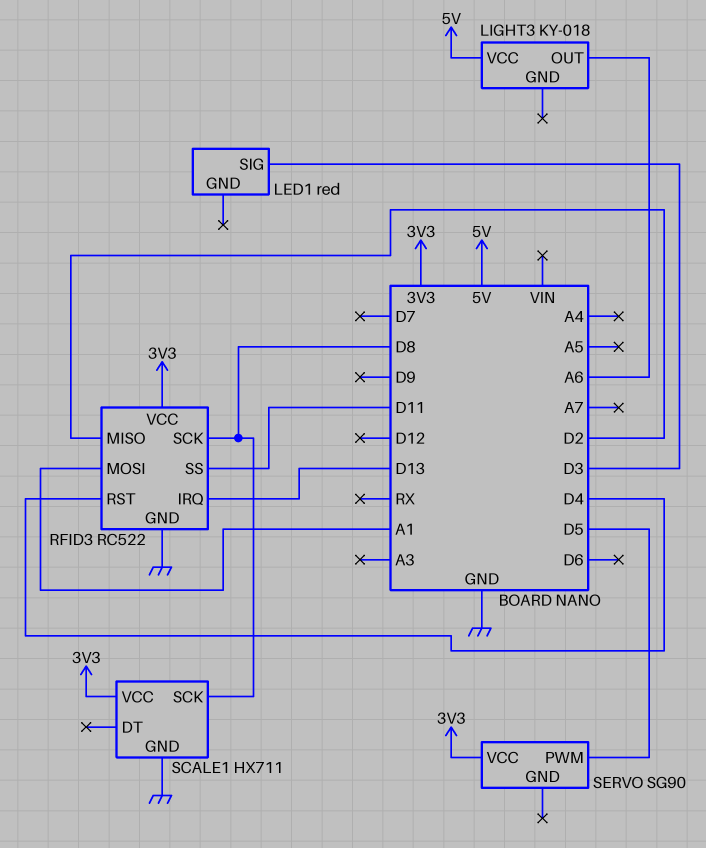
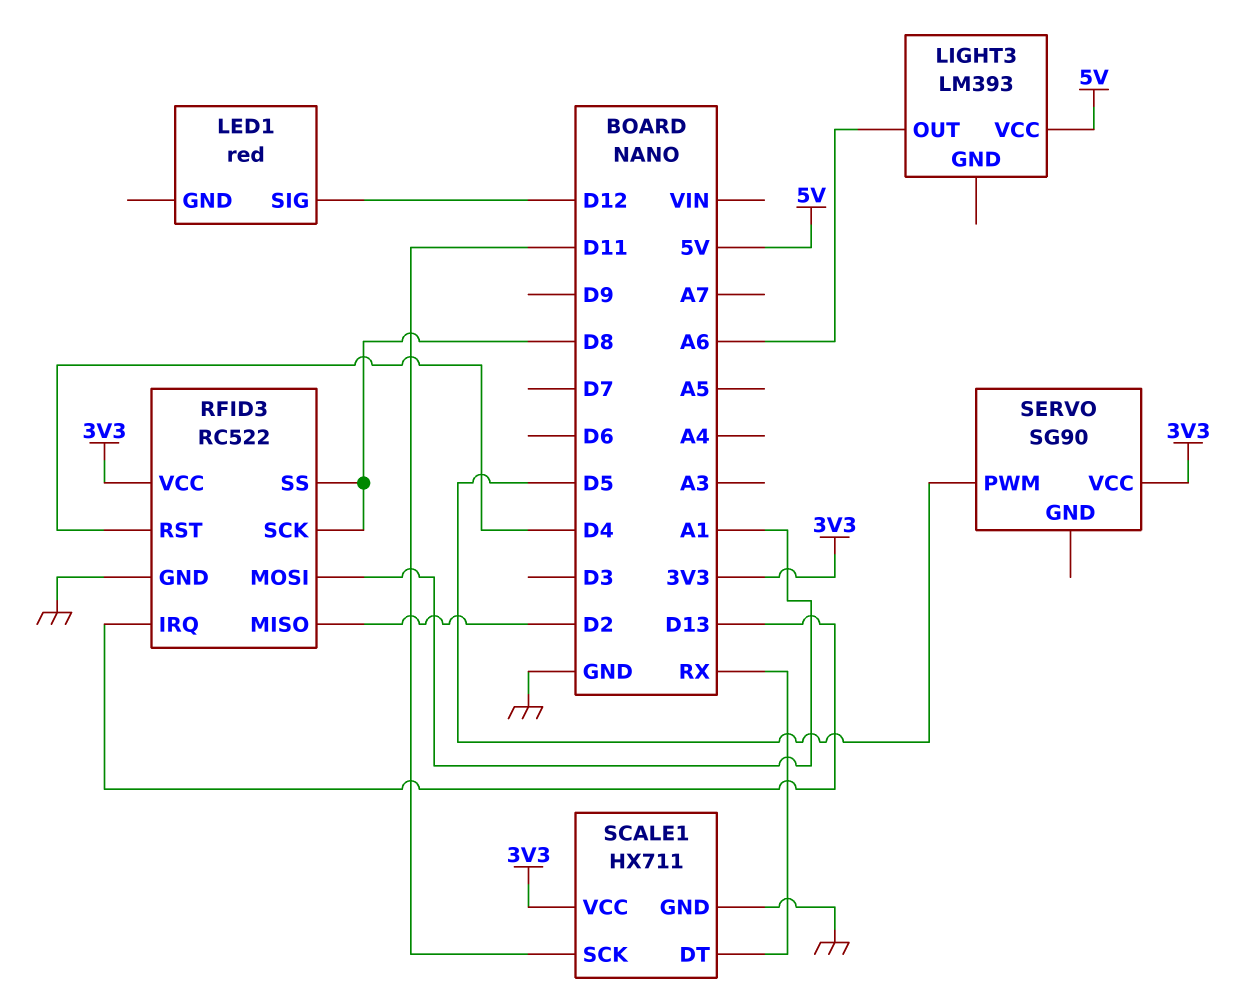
LED1 pin SIG: D3 -> D12
LIGHT3: KY-018 -> LM393
RFID3 pin SS: D11 -> D8
SCALE1 pin DT: none -> RX
SCALE1 pin SCK: D8 -> D11

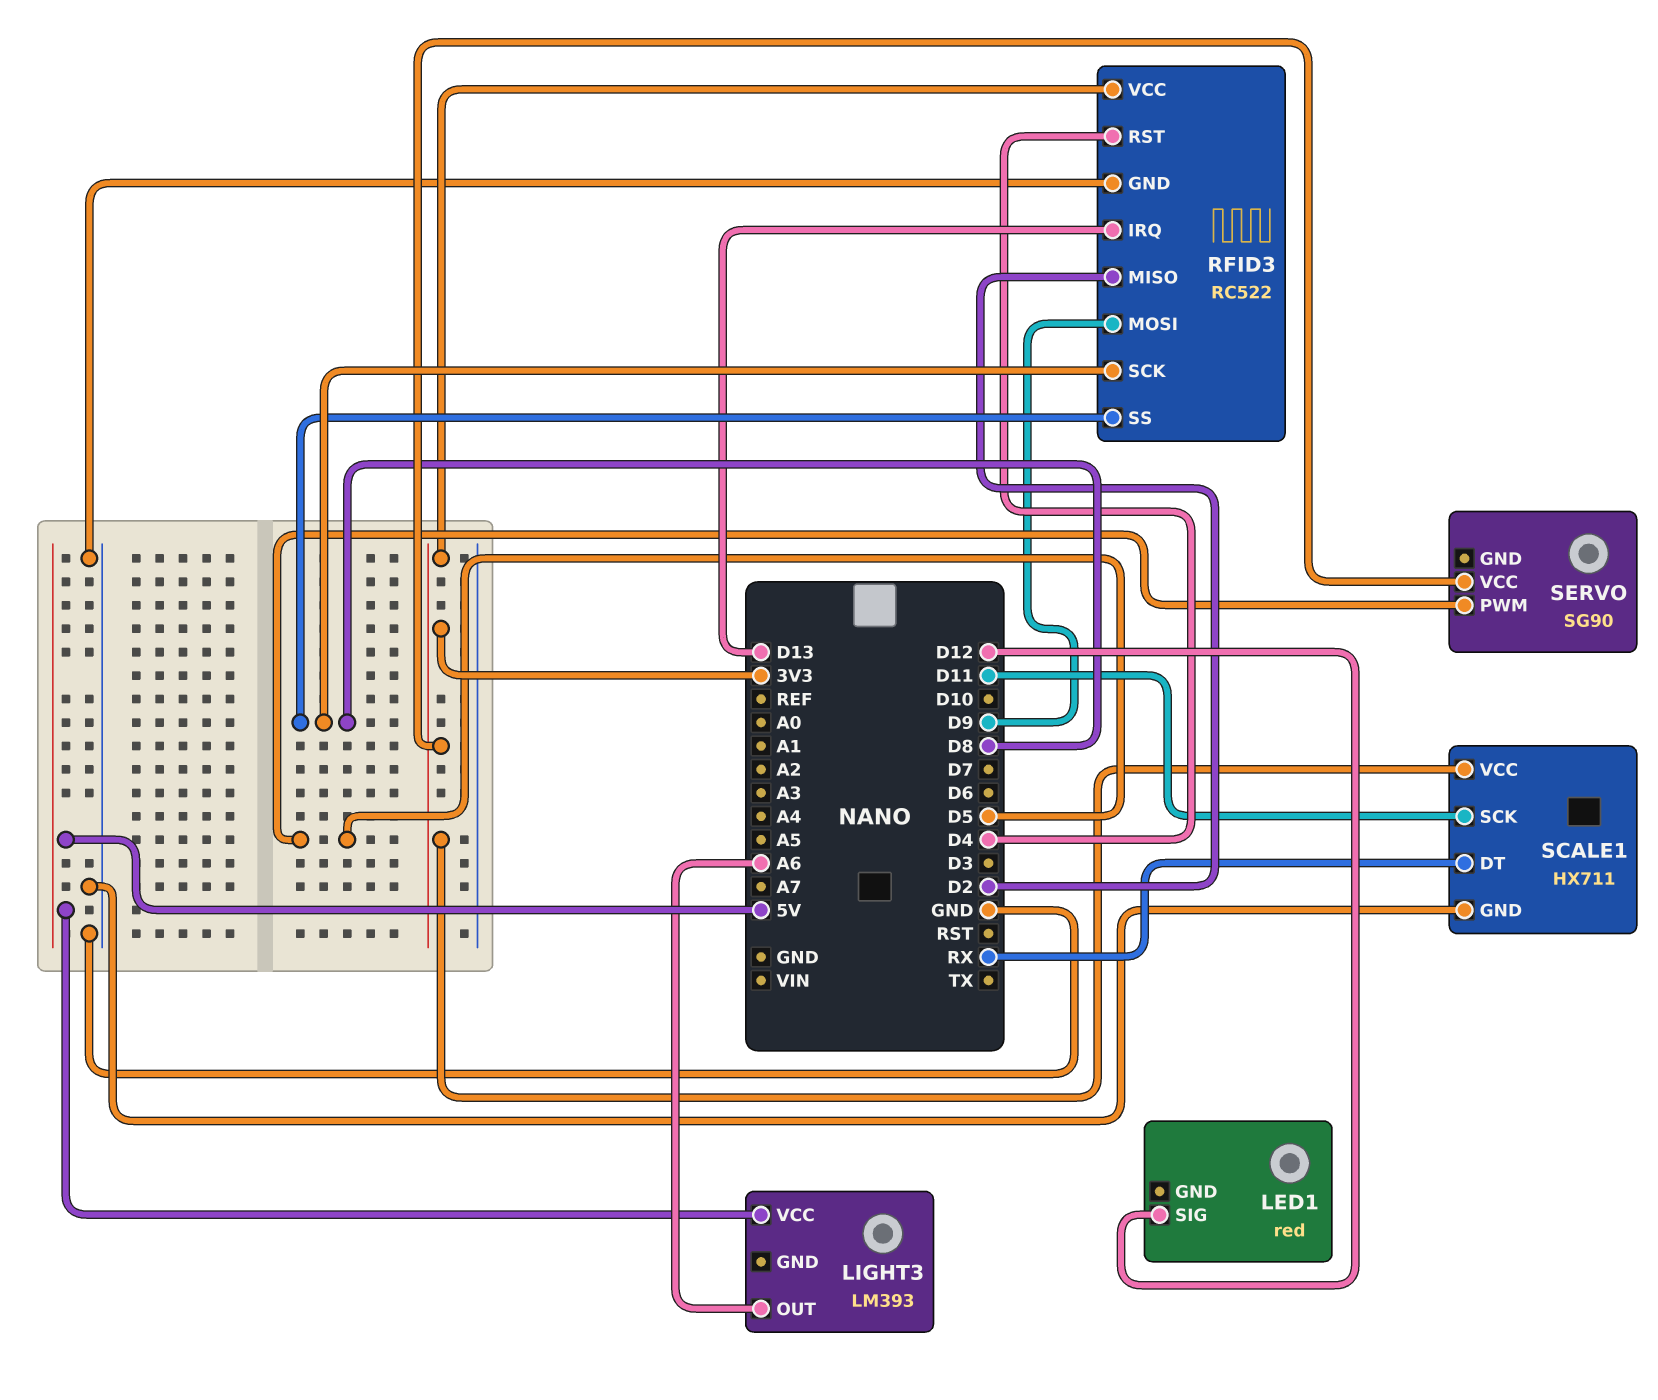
RFID3 pin MOSI: A1 -> D9

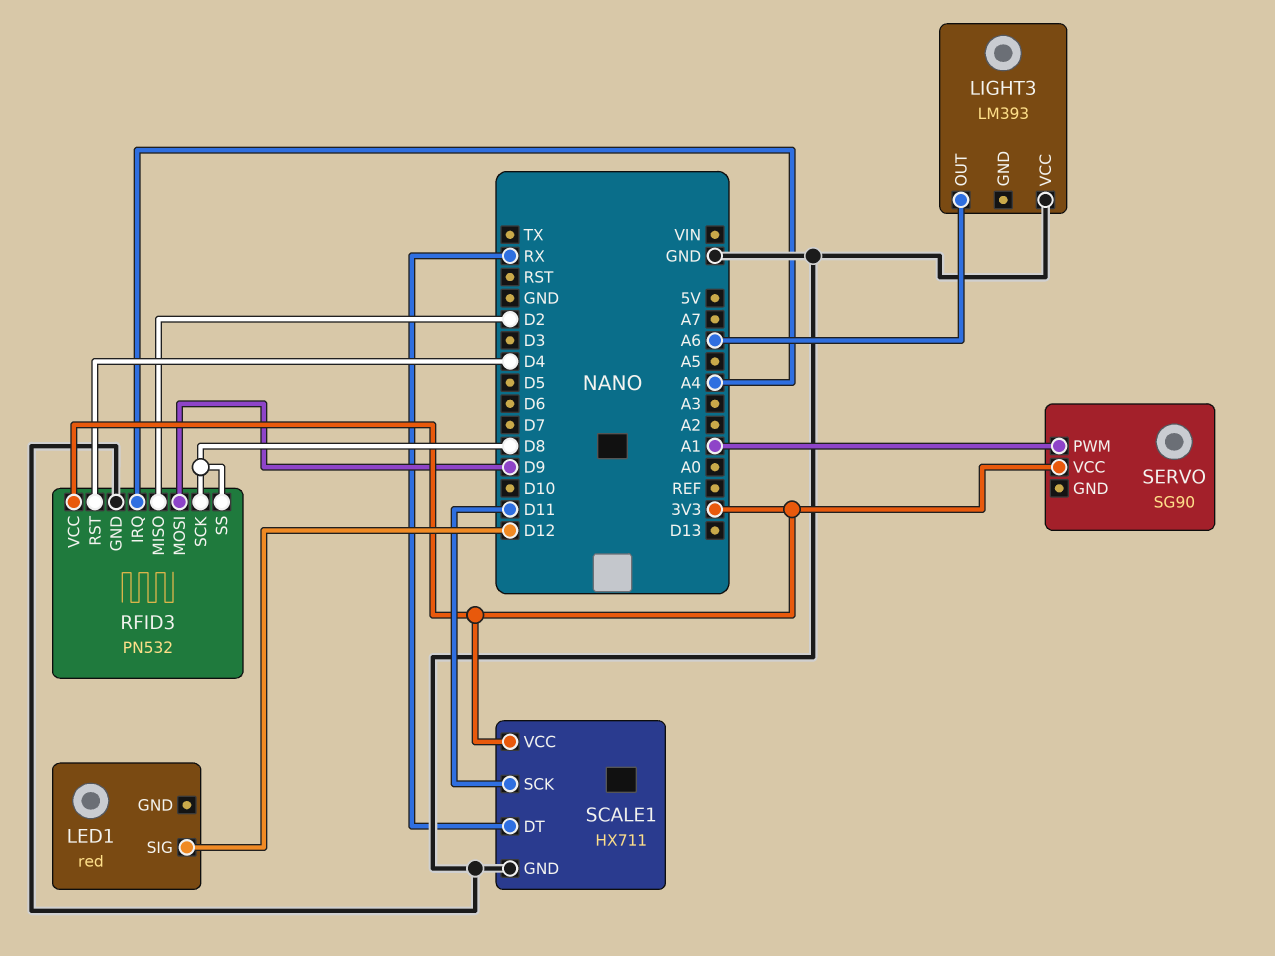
LIGHT3 pin VCC: 5V -> GND
RFID3: RC522 -> PN532
RFID3 pin IRQ: D13 -> A4
SERVO pin PWM: D5 -> A1

